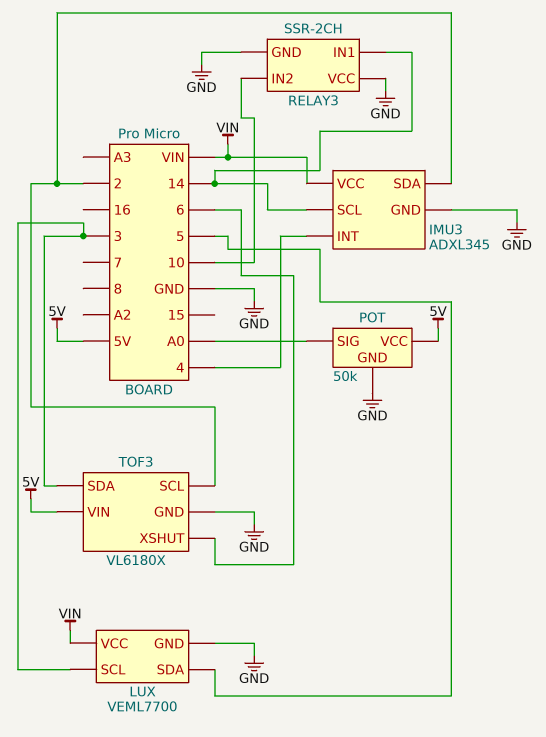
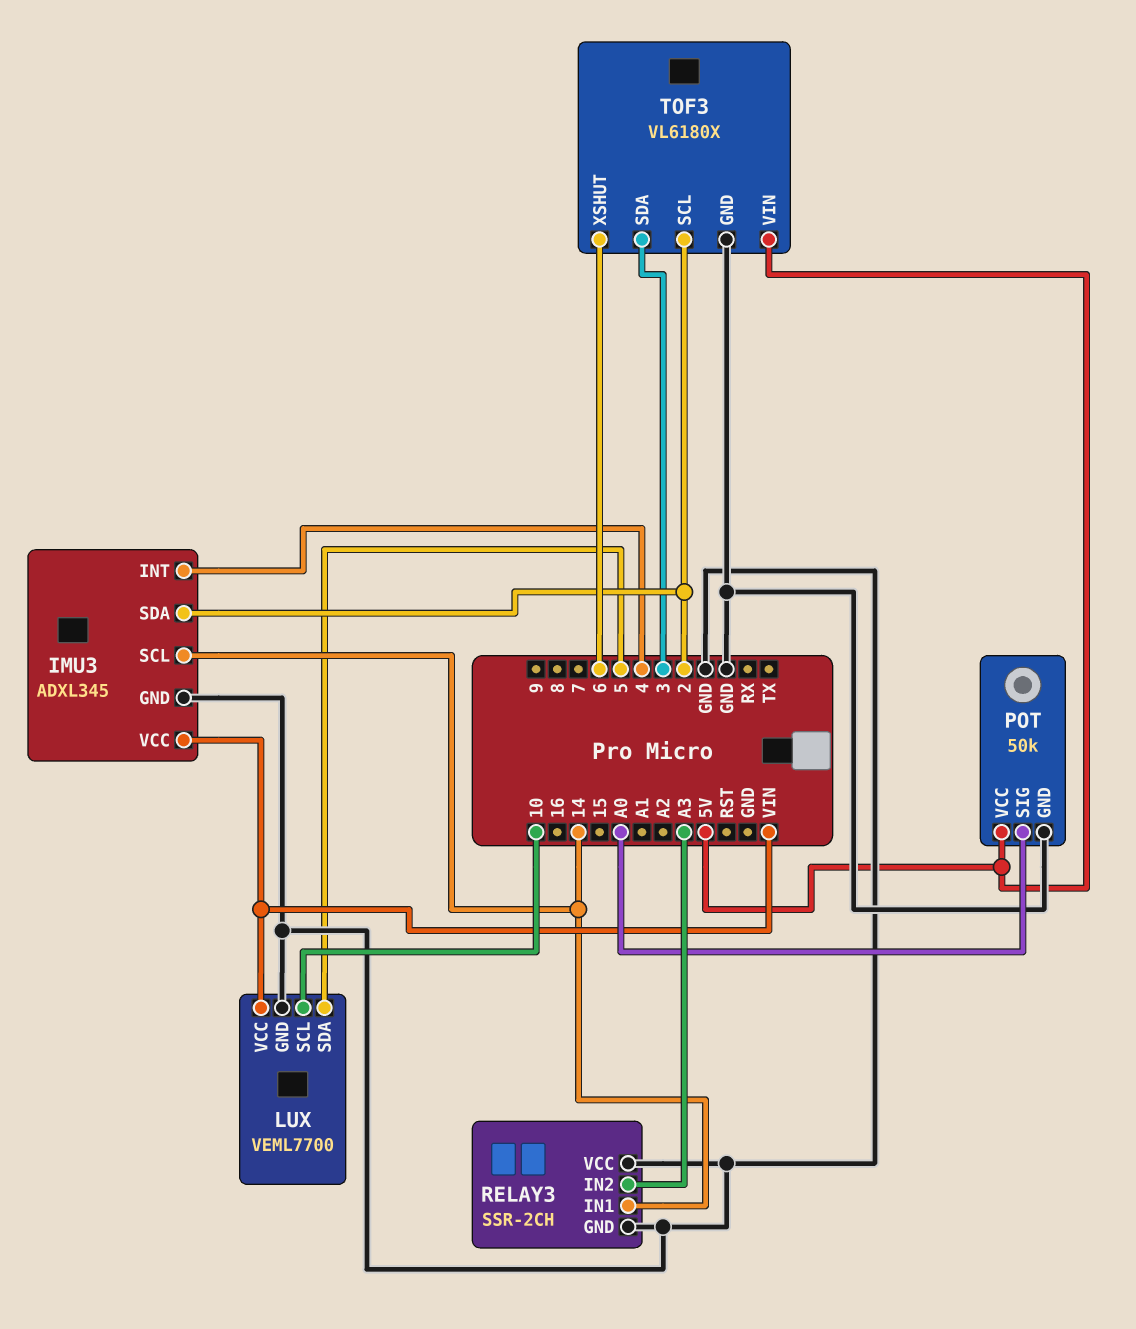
LUX pin SCL: 3 -> 10
RELAY3 pin IN2: 10 -> A3

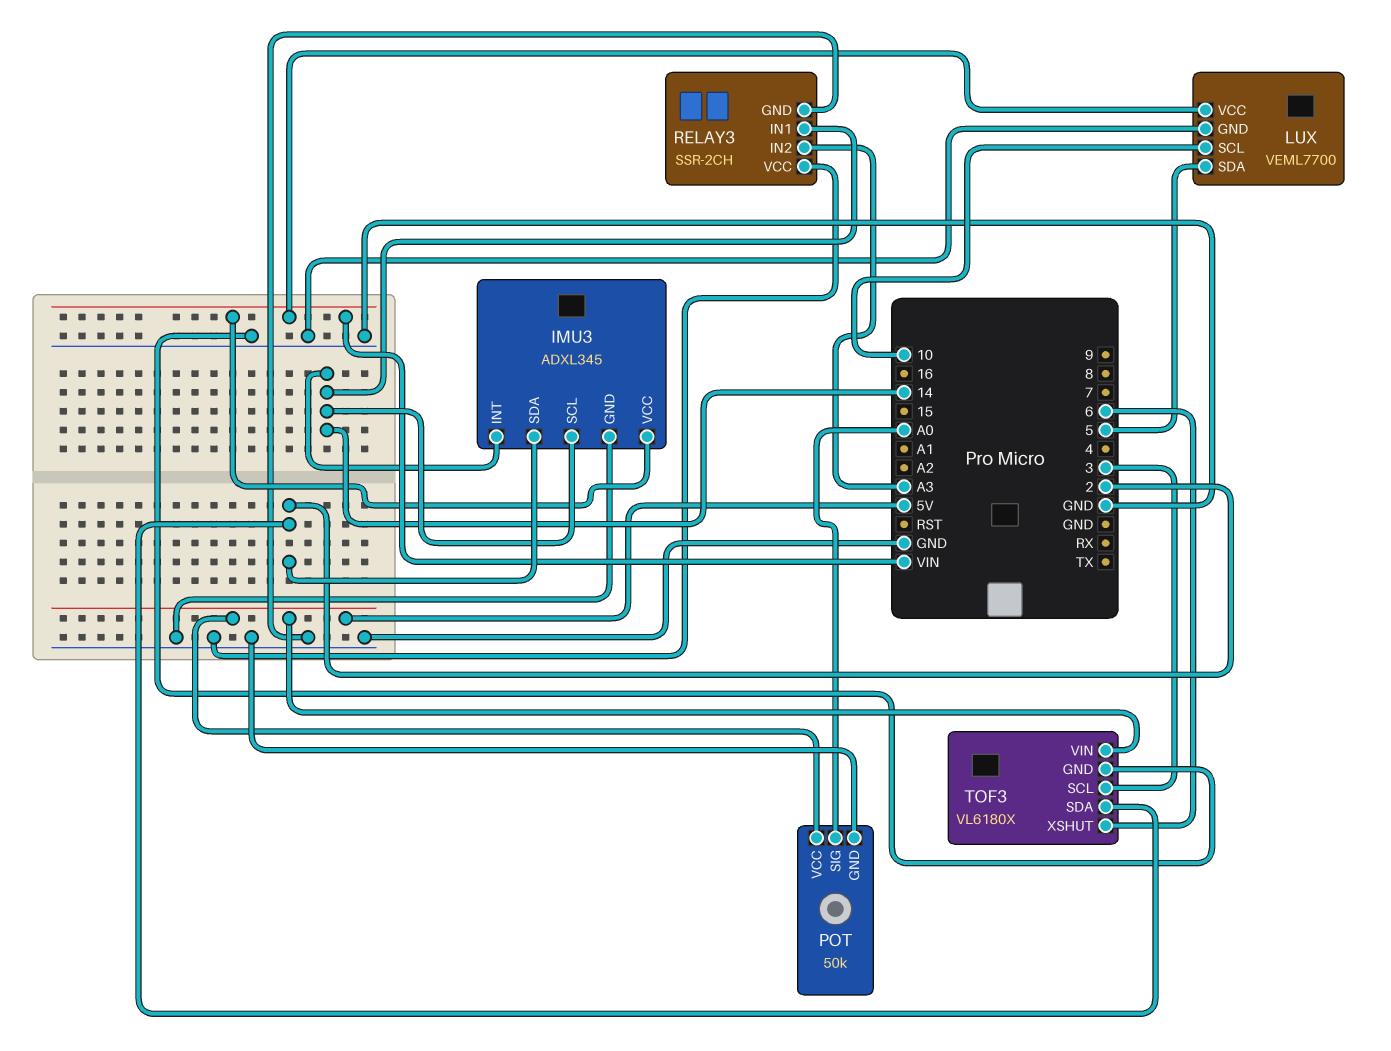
IMU3 pin INT: 4 -> 14
TOF3 pin SCL: 2 -> 3
TOF3 pin SDA: 3 -> 2

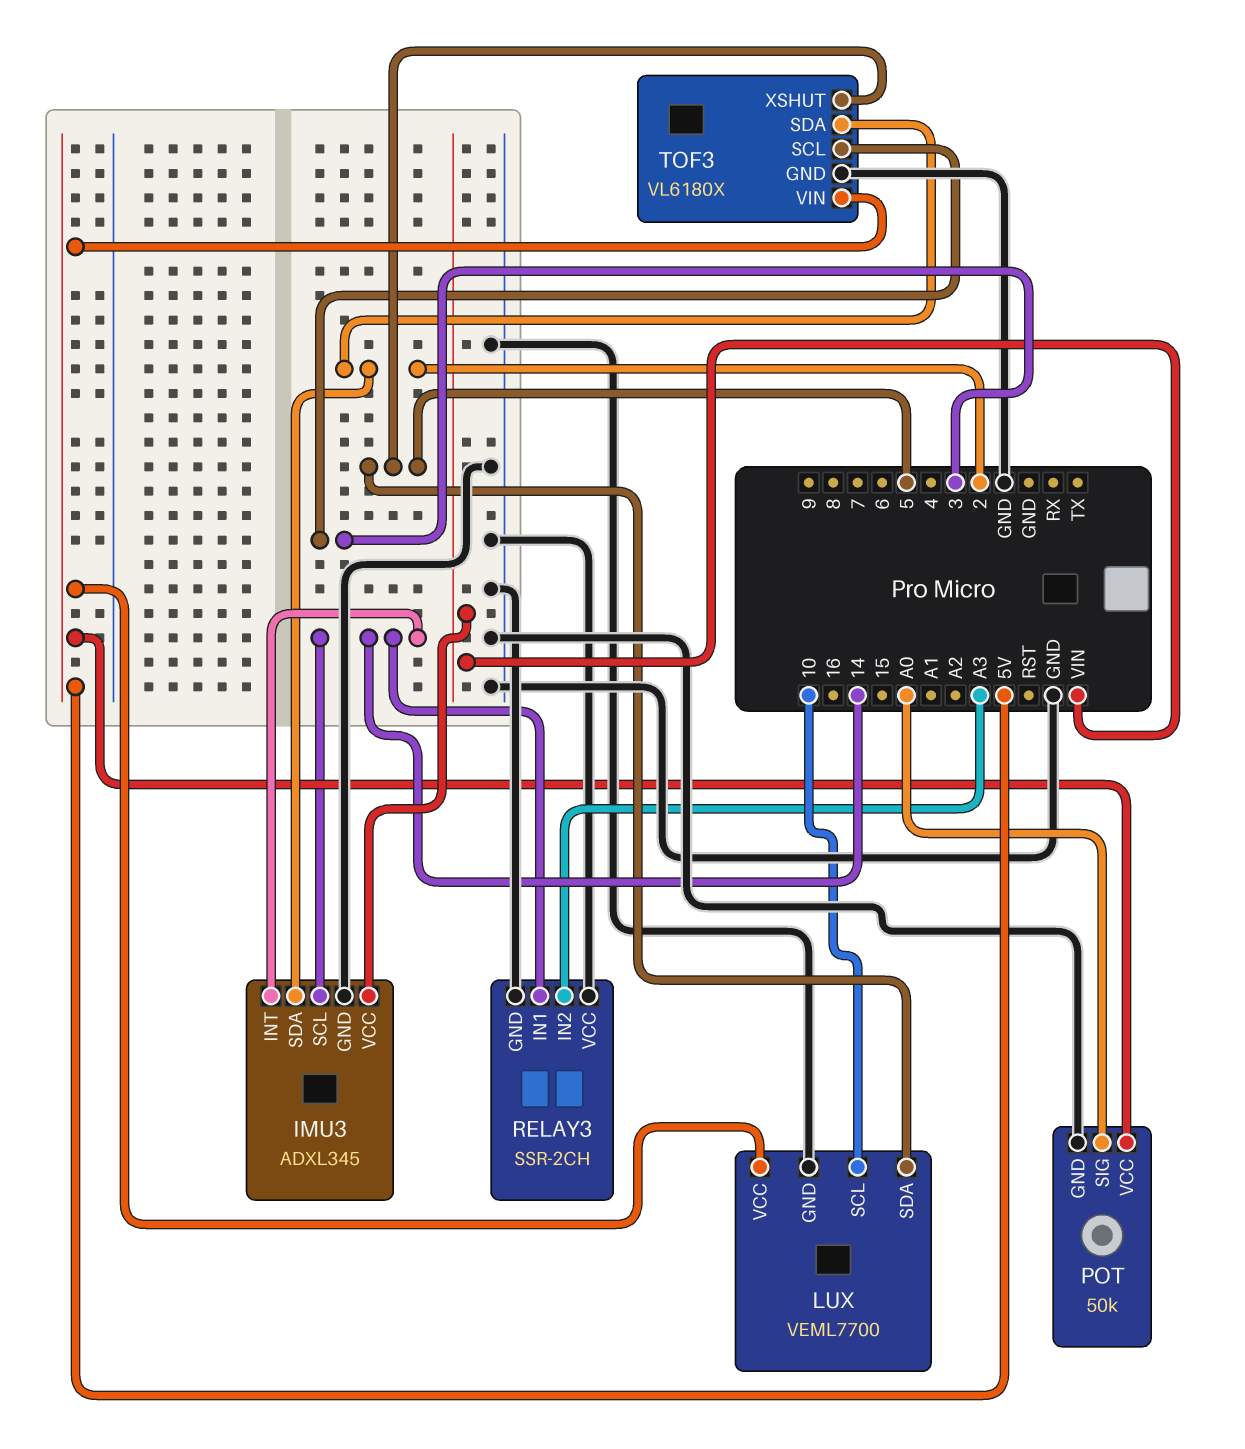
LUX pin VCC: VIN -> 5V
TOF3 pin XSHUT: 6 -> 5

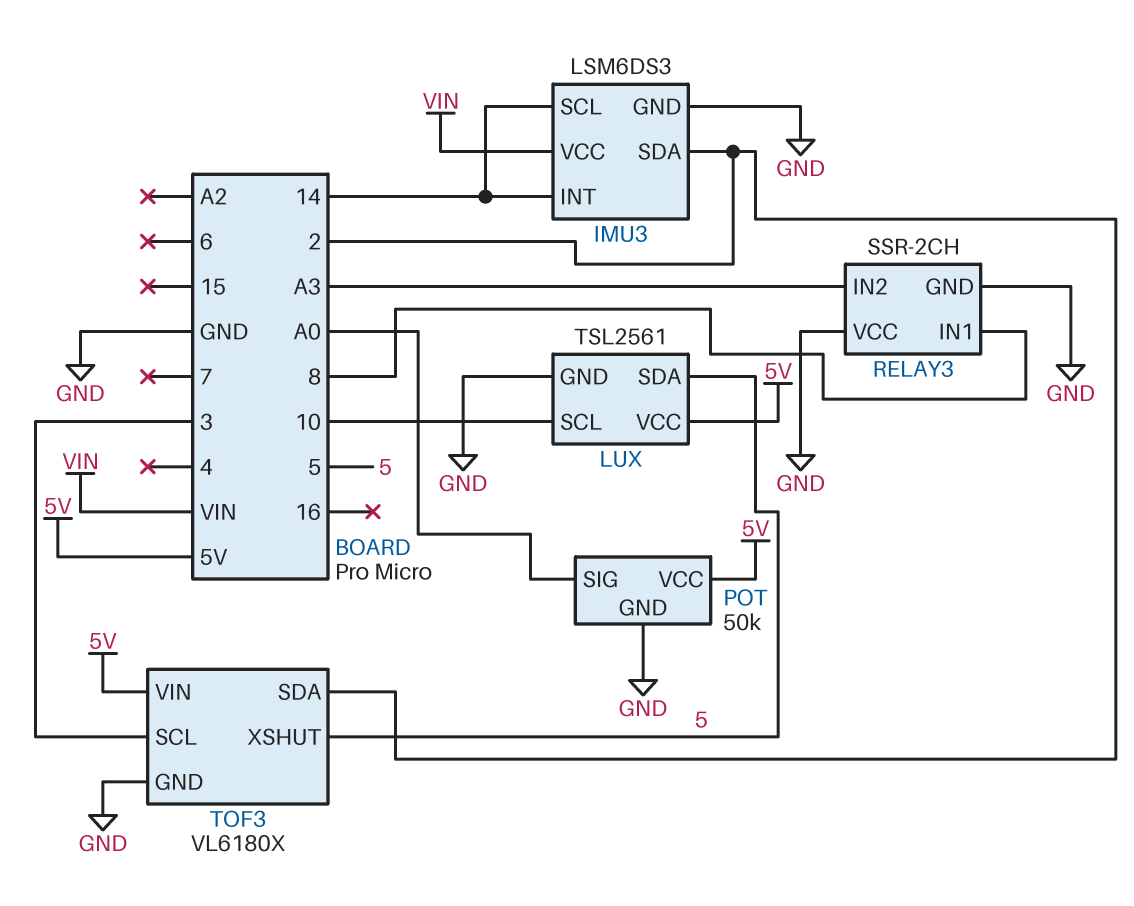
IMU3: ADXL345 -> LSM6DS3
LUX: VEML7700 -> TSL2561
RELAY3 pin IN1: 14 -> 8

